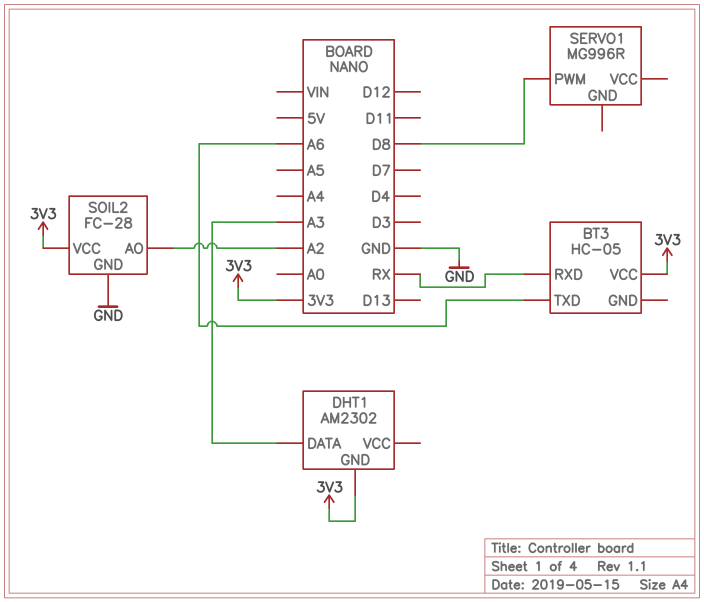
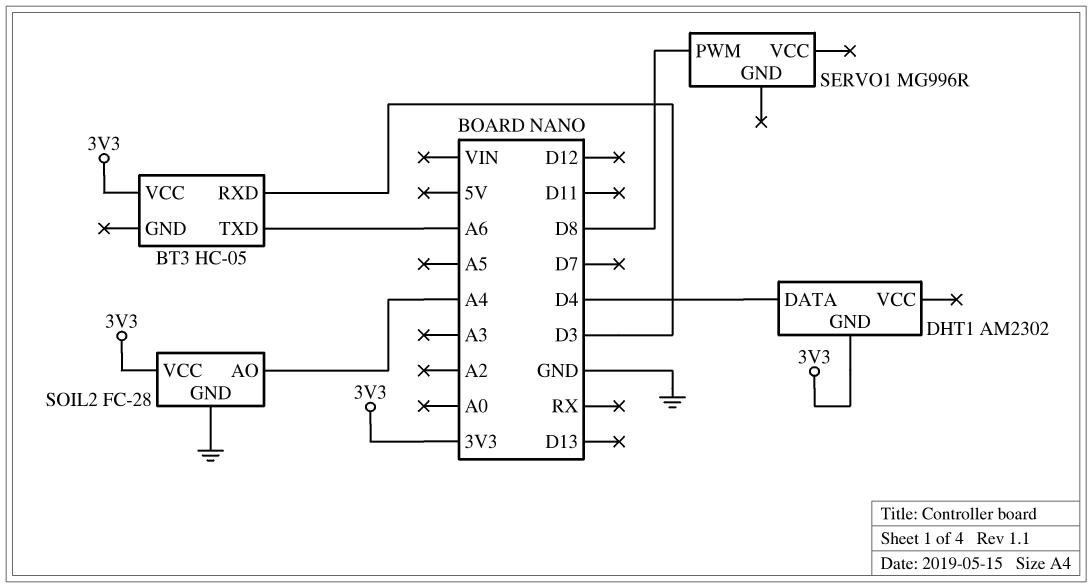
BT3 pin RXD: RX -> D3
DHT1 pin DATA: A3 -> D4
SOIL2 pin AO: A2 -> A4

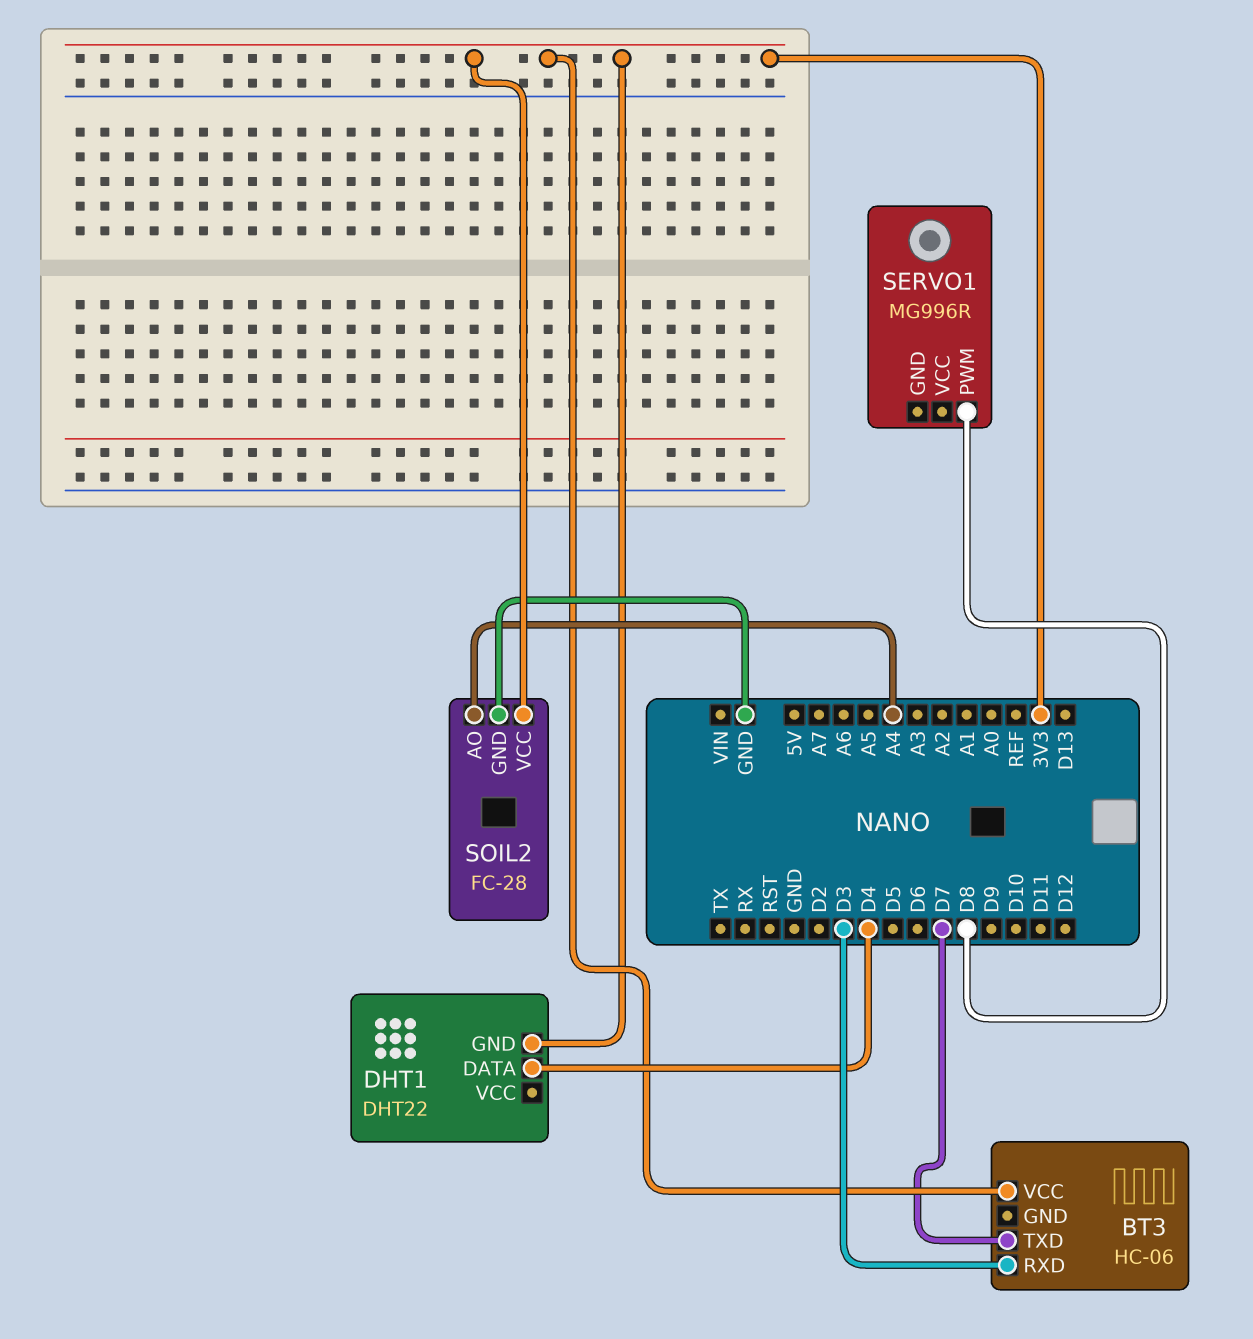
BT3: HC-05 -> HC-06
BT3 pin TXD: A6 -> D7
DHT1: AM2302 -> DHT22

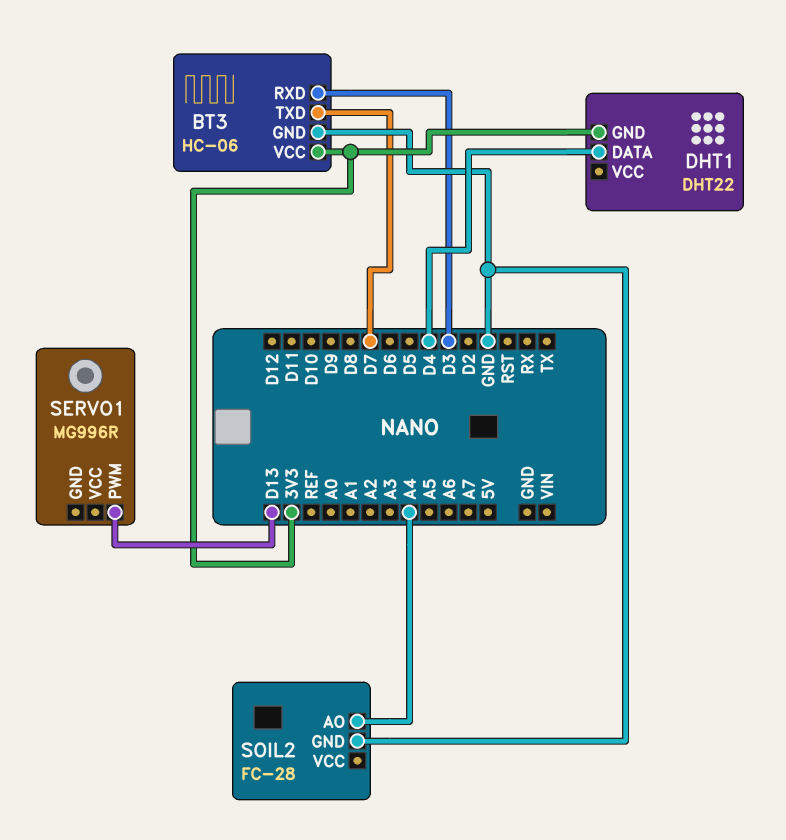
BT3 pin GND: none -> GND
SERVO1 pin PWM: D8 -> D13
SOIL2 pin VCC: 3V3 -> none

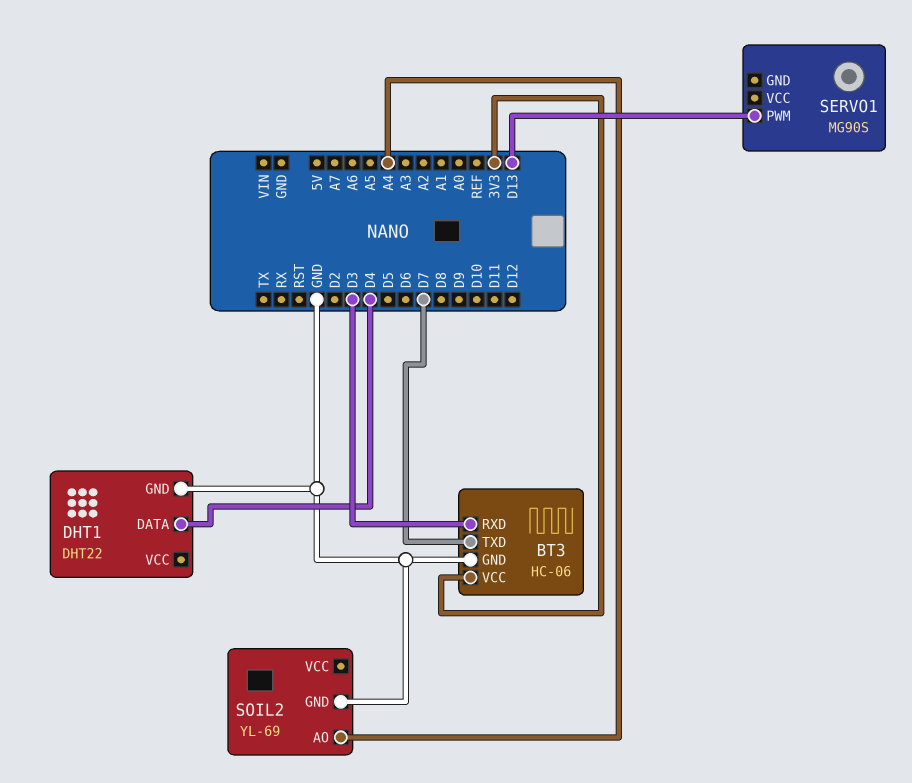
DHT1 pin GND: 3V3 -> GND
SERVO1: MG996R -> MG90S
SOIL2: FC-28 -> YL-69

